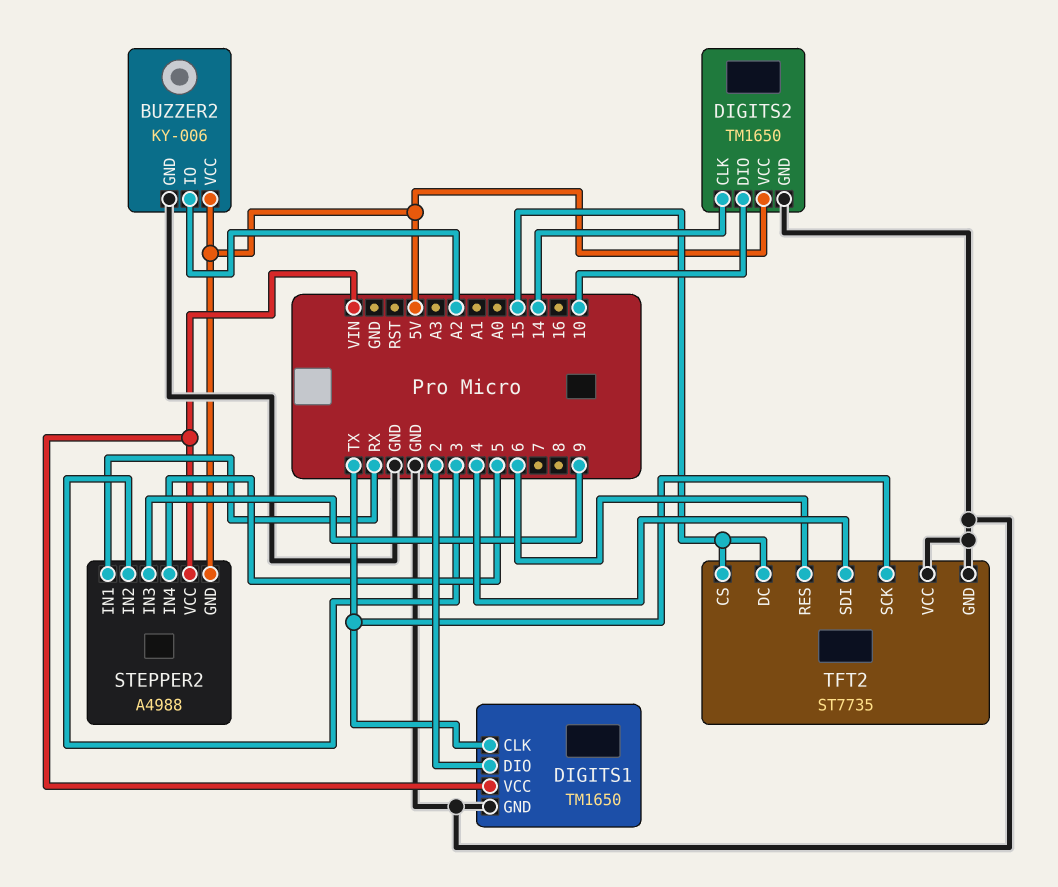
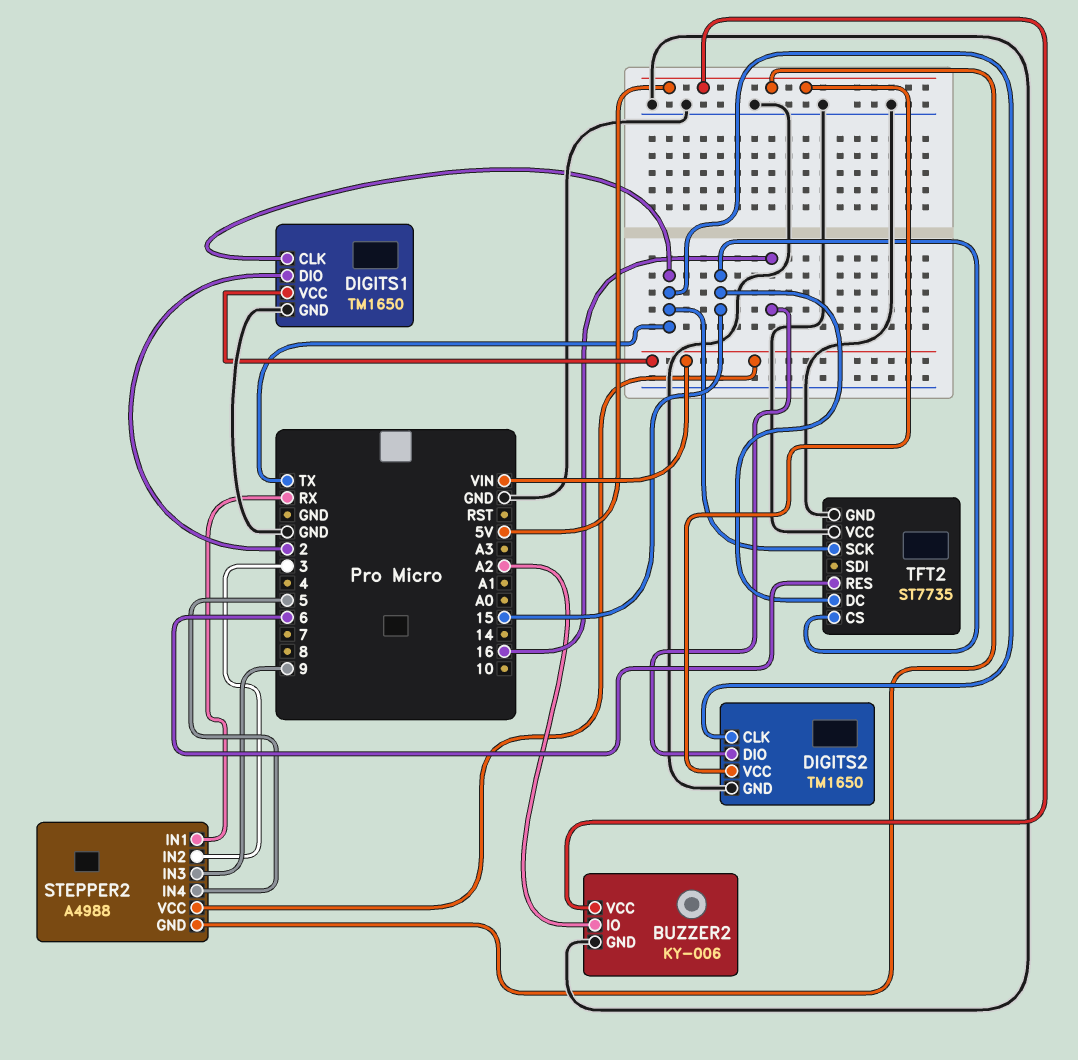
DIGITS2 pin CLK: 14 -> TX
DIGITS2 pin DIO: 10 -> 16
TFT2 pin SDI: 4 -> none

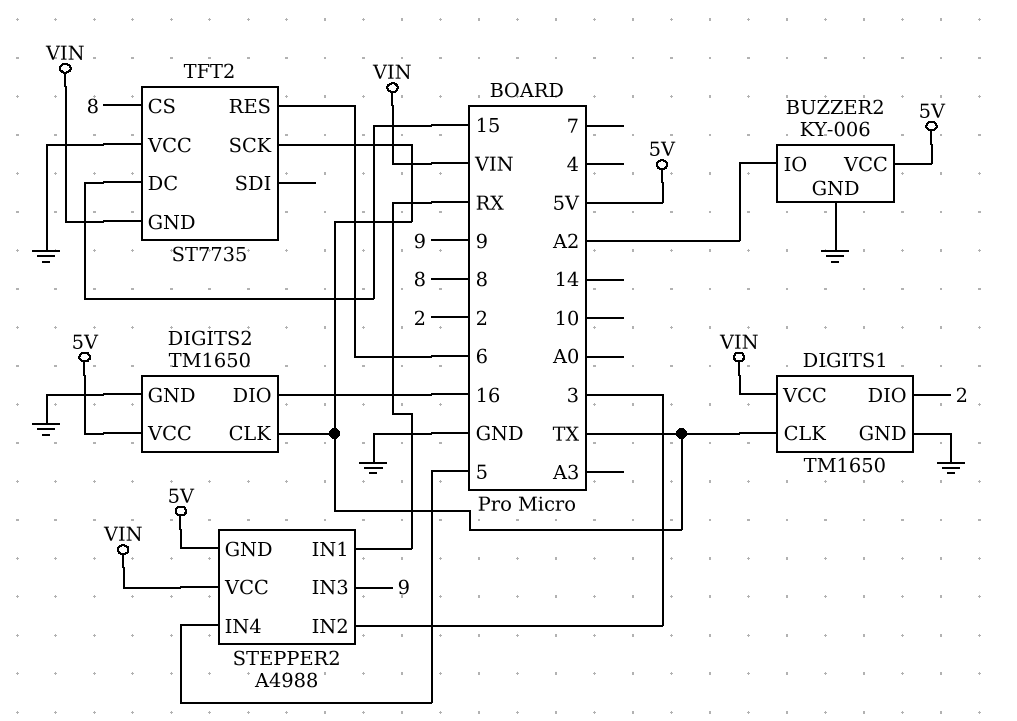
TFT2 pin CS: 15 -> 8
TFT2 pin GND: GND -> VIN

